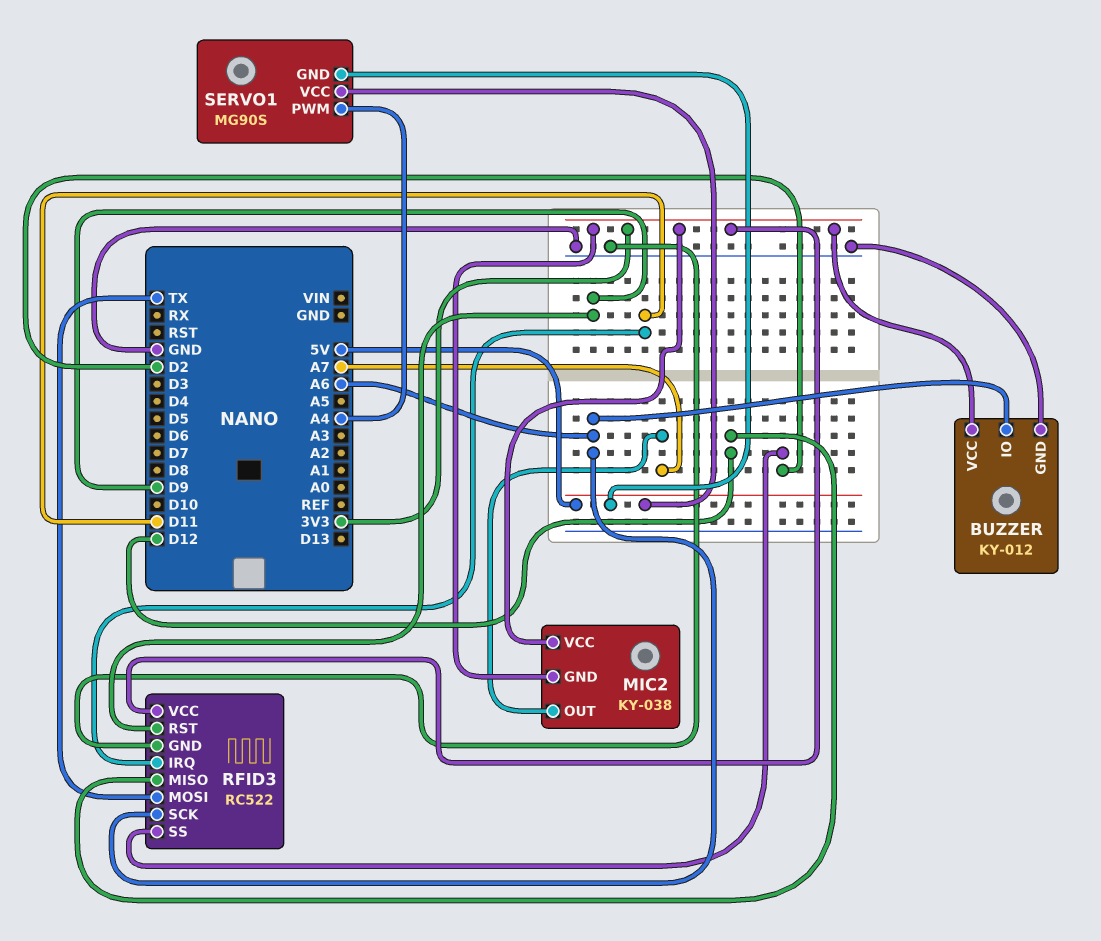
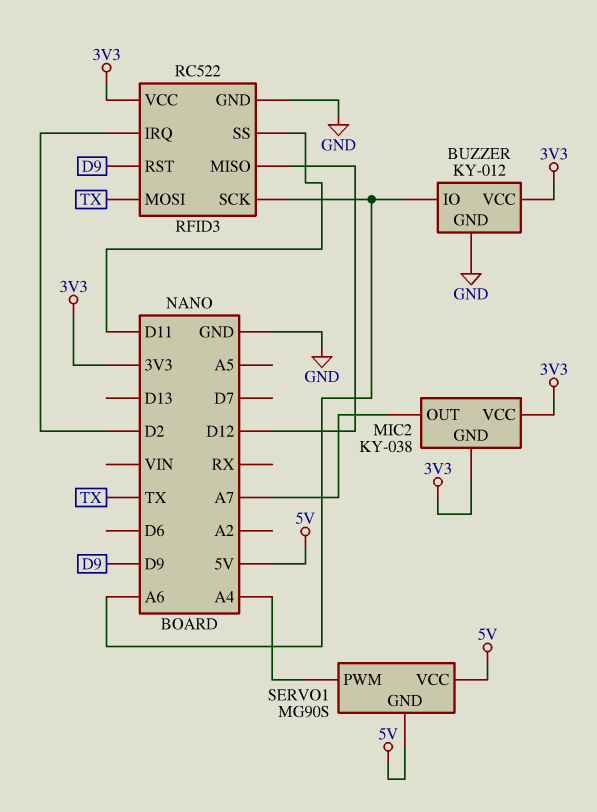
RFID3 pin IRQ: D11 -> D2
RFID3 pin SS: D2 -> D11

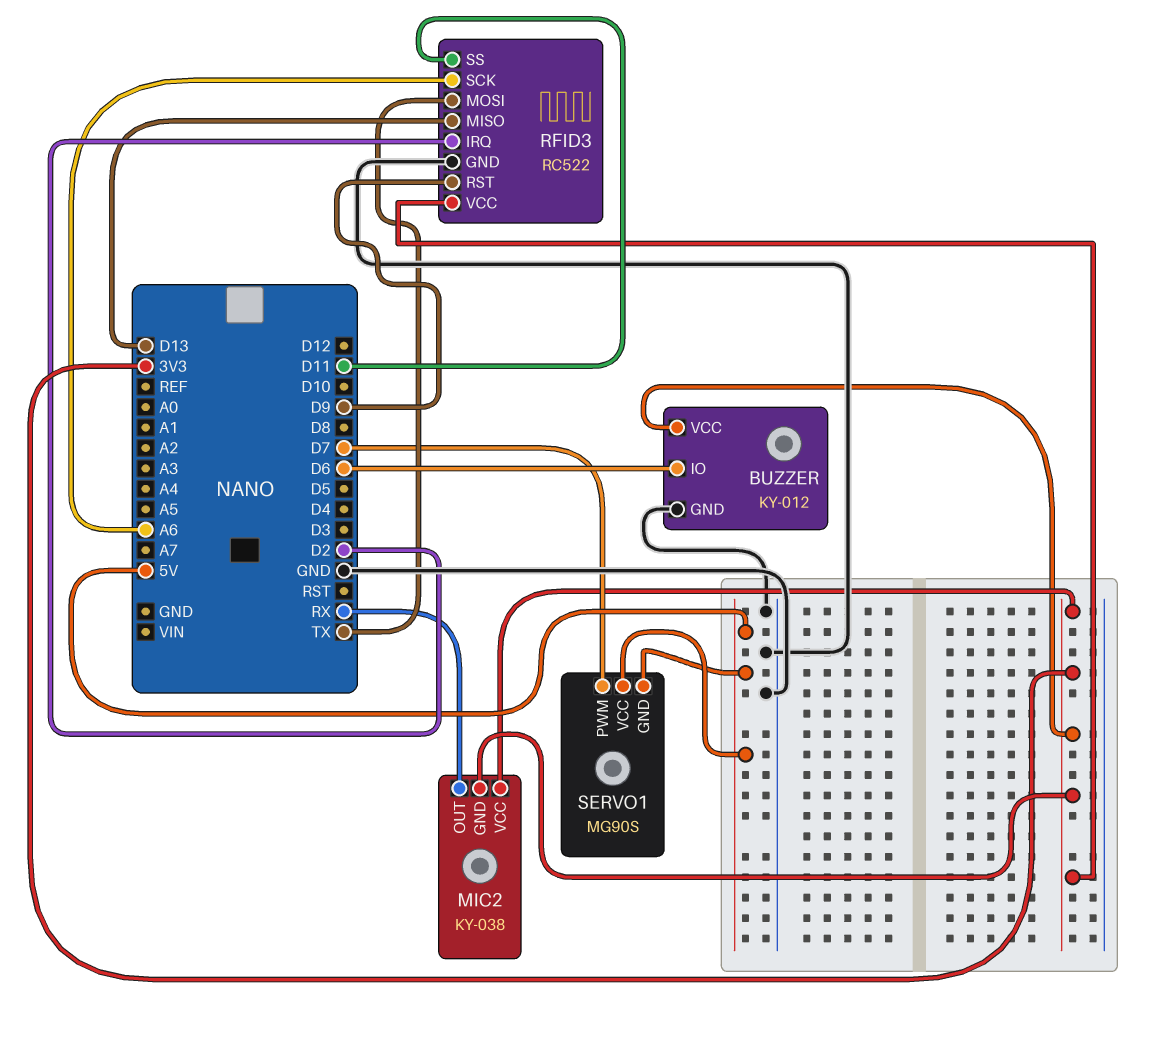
BUZZER pin IO: A6 -> D6
MIC2 pin OUT: A7 -> RX
RFID3 pin MISO: D12 -> D13
SERVO1 pin PWM: A4 -> D7

